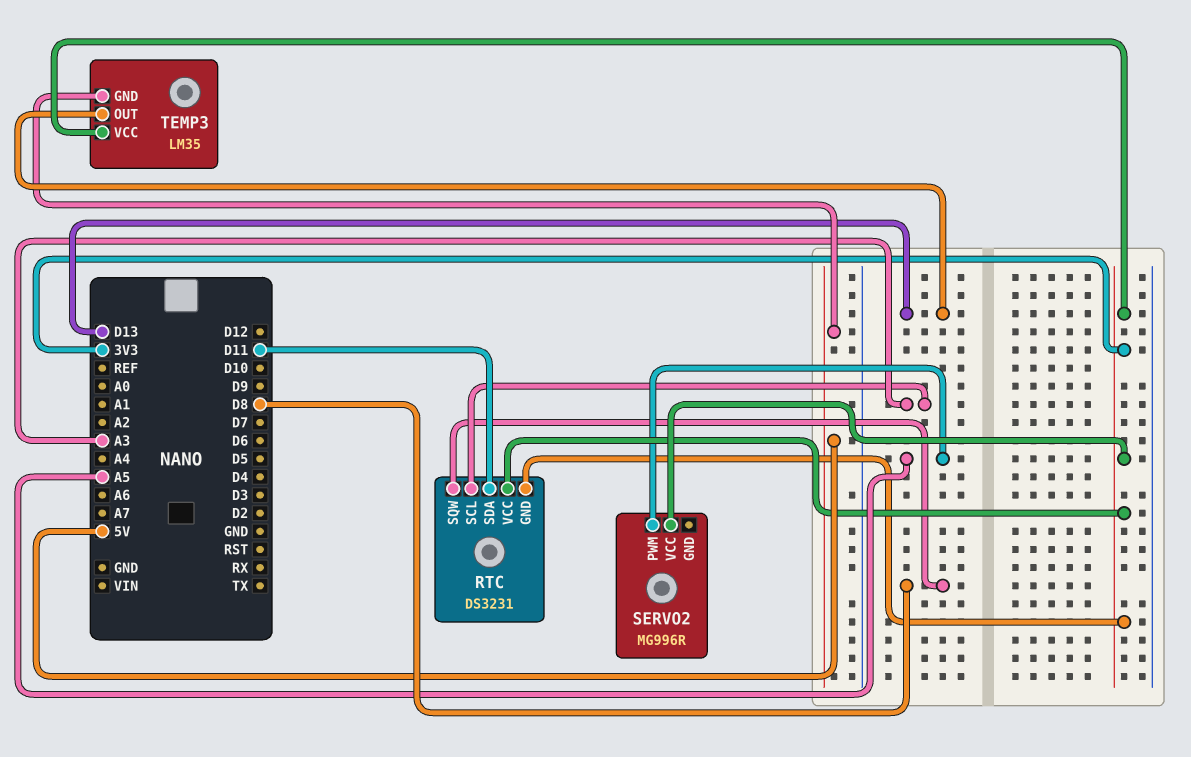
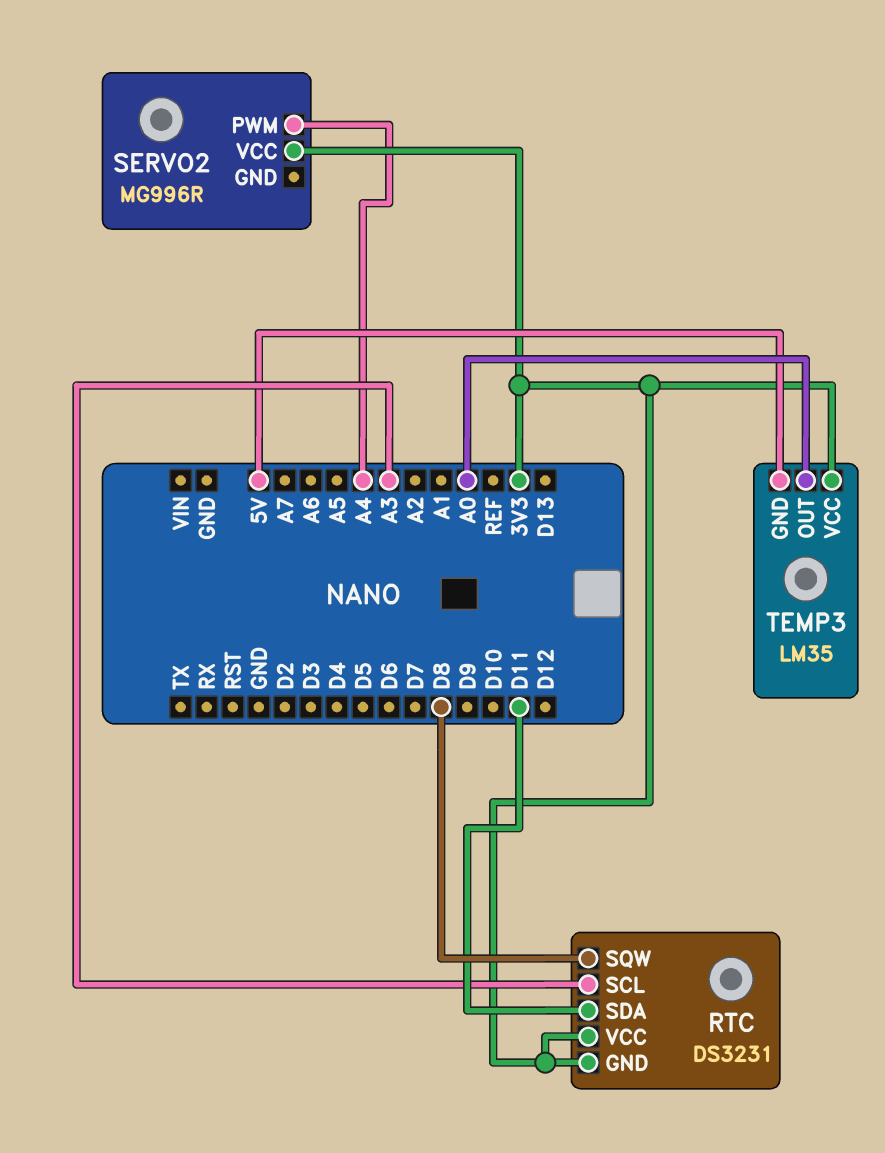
SERVO2 pin PWM: A5 -> A4
TEMP3 pin OUT: D13 -> A0

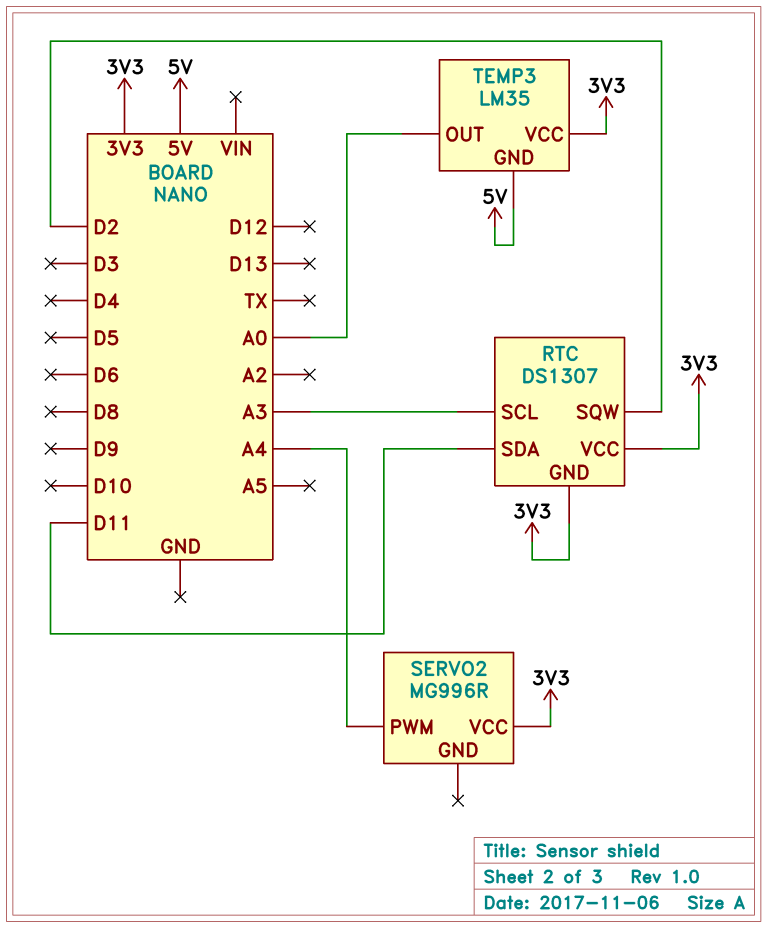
RTC: DS3231 -> DS1307
RTC pin SQW: D8 -> D2

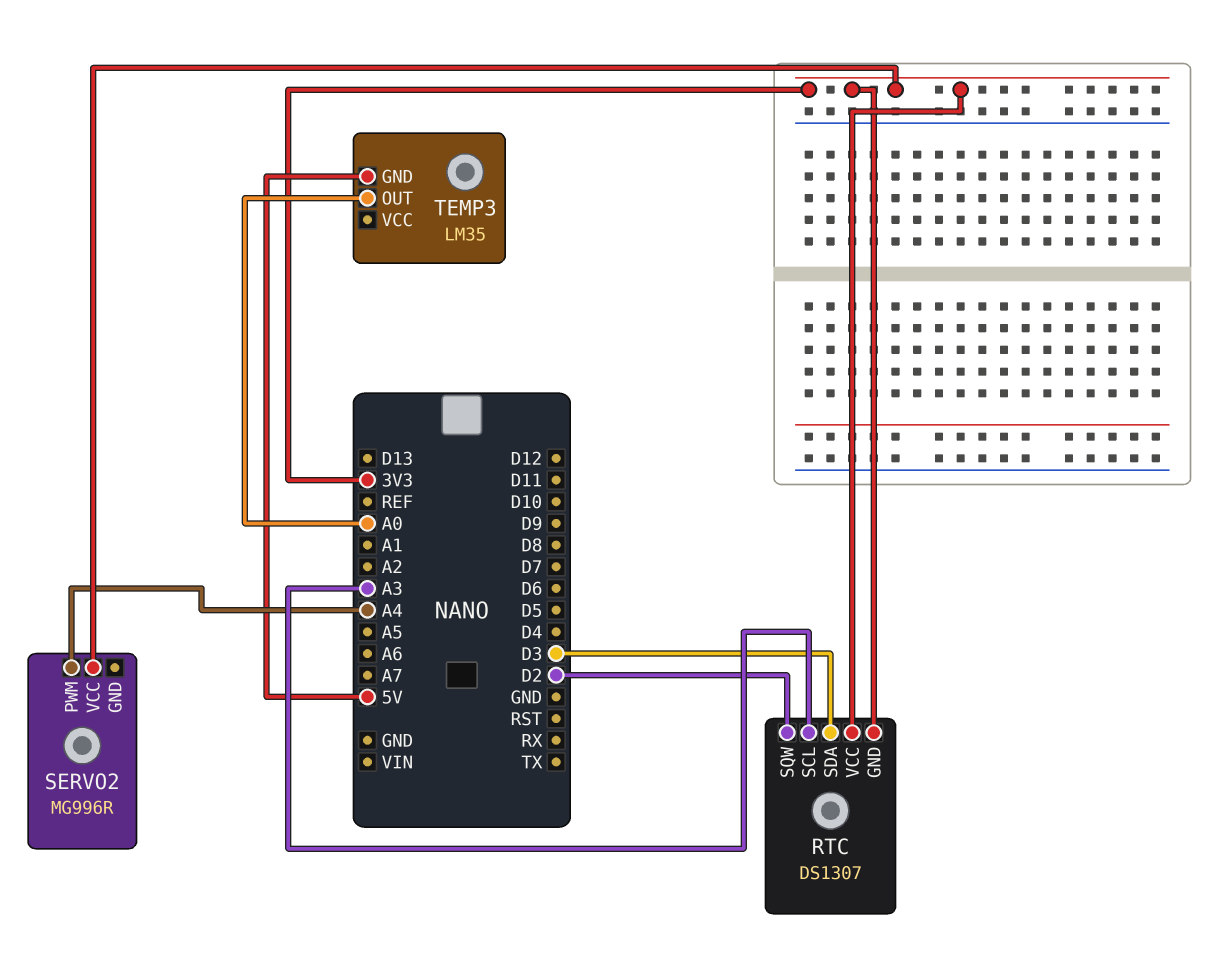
RTC pin SDA: D11 -> D3
TEMP3 pin VCC: 3V3 -> none

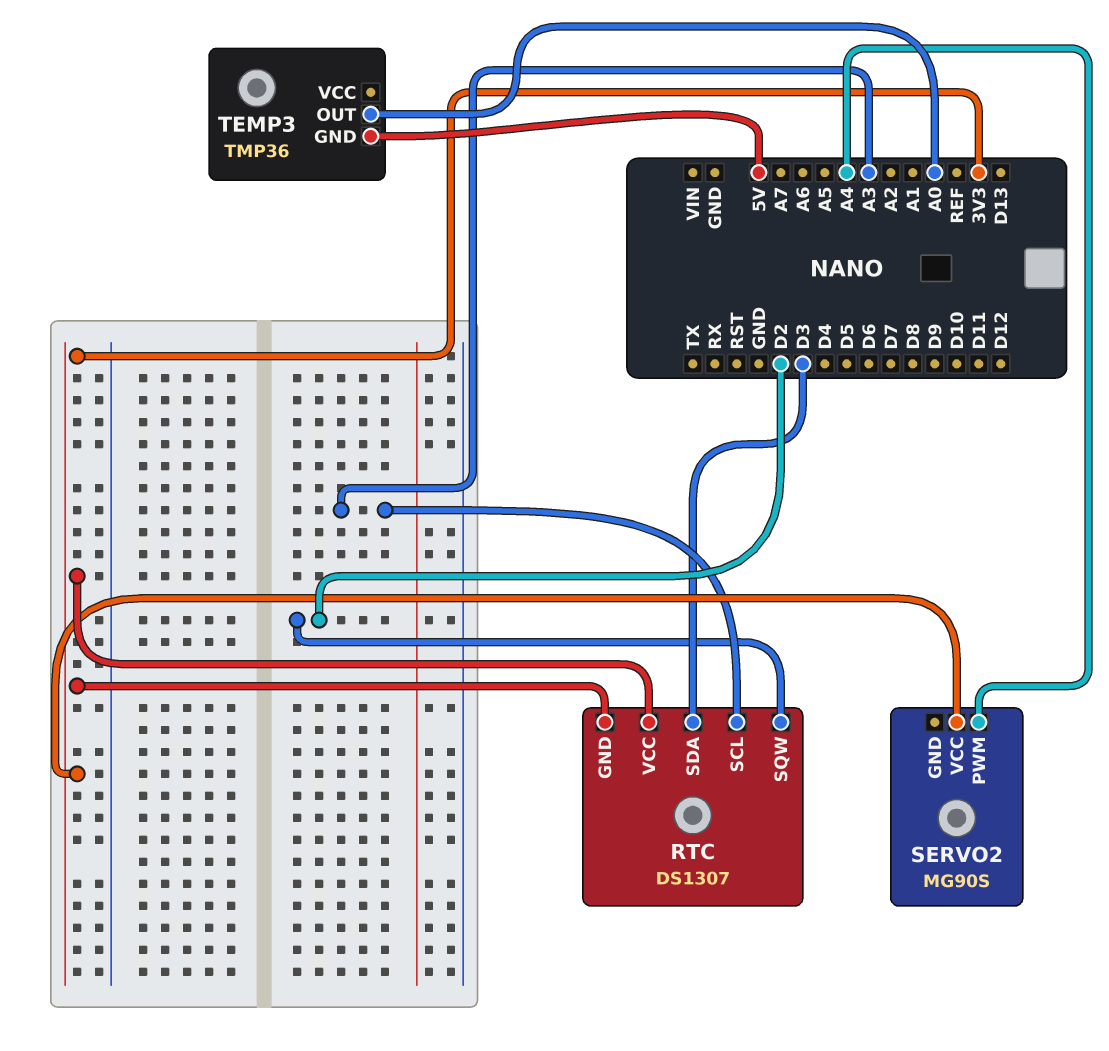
SERVO2: MG996R -> MG90S
TEMP3: LM35 -> TMP36

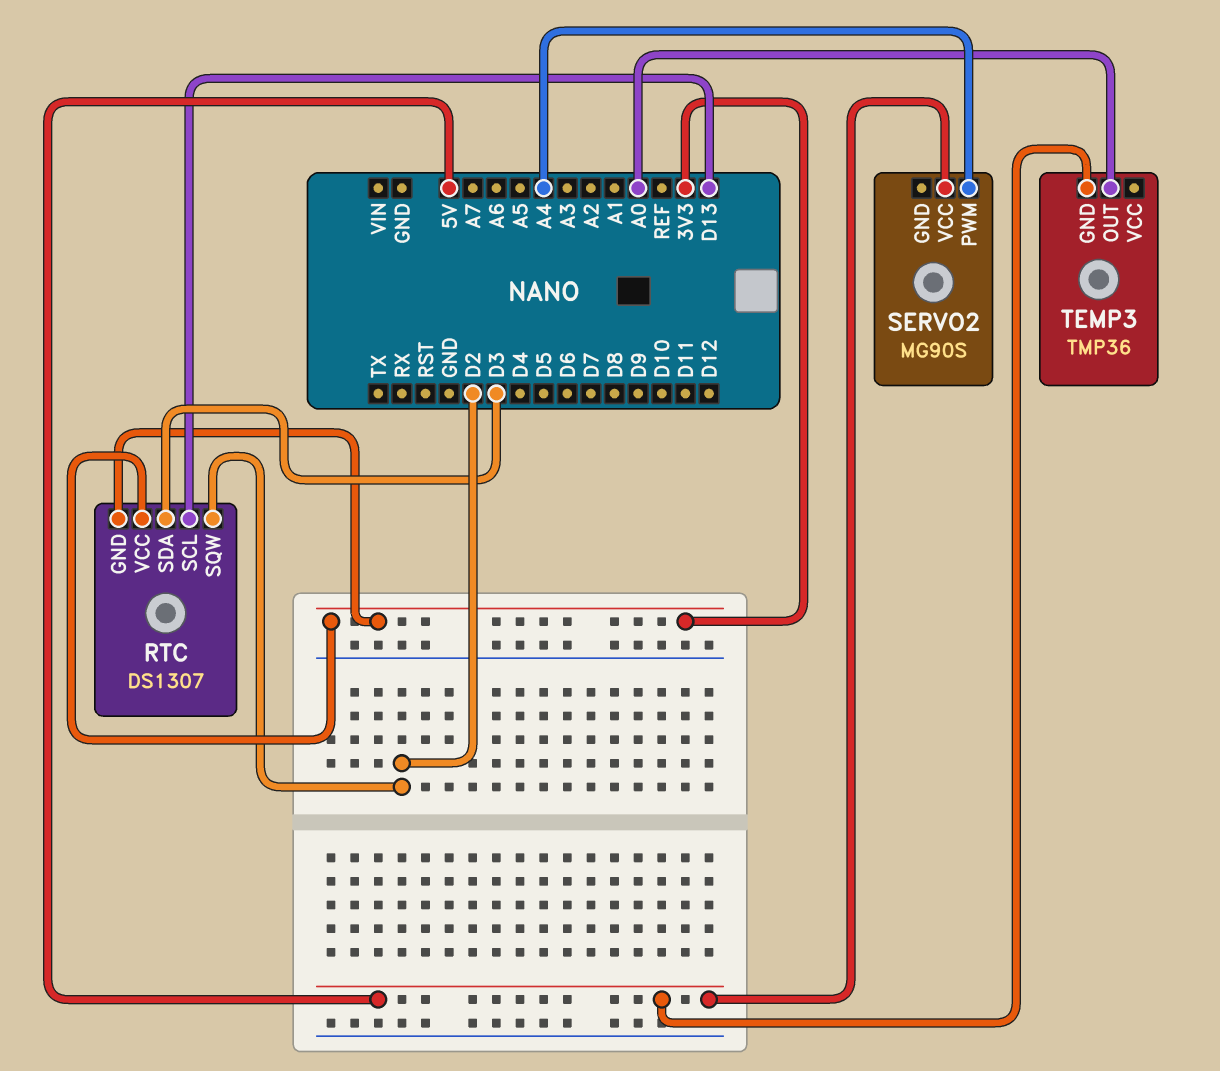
RTC pin SCL: A3 -> D13
SERVO2 pin VCC: 3V3 -> 5V

